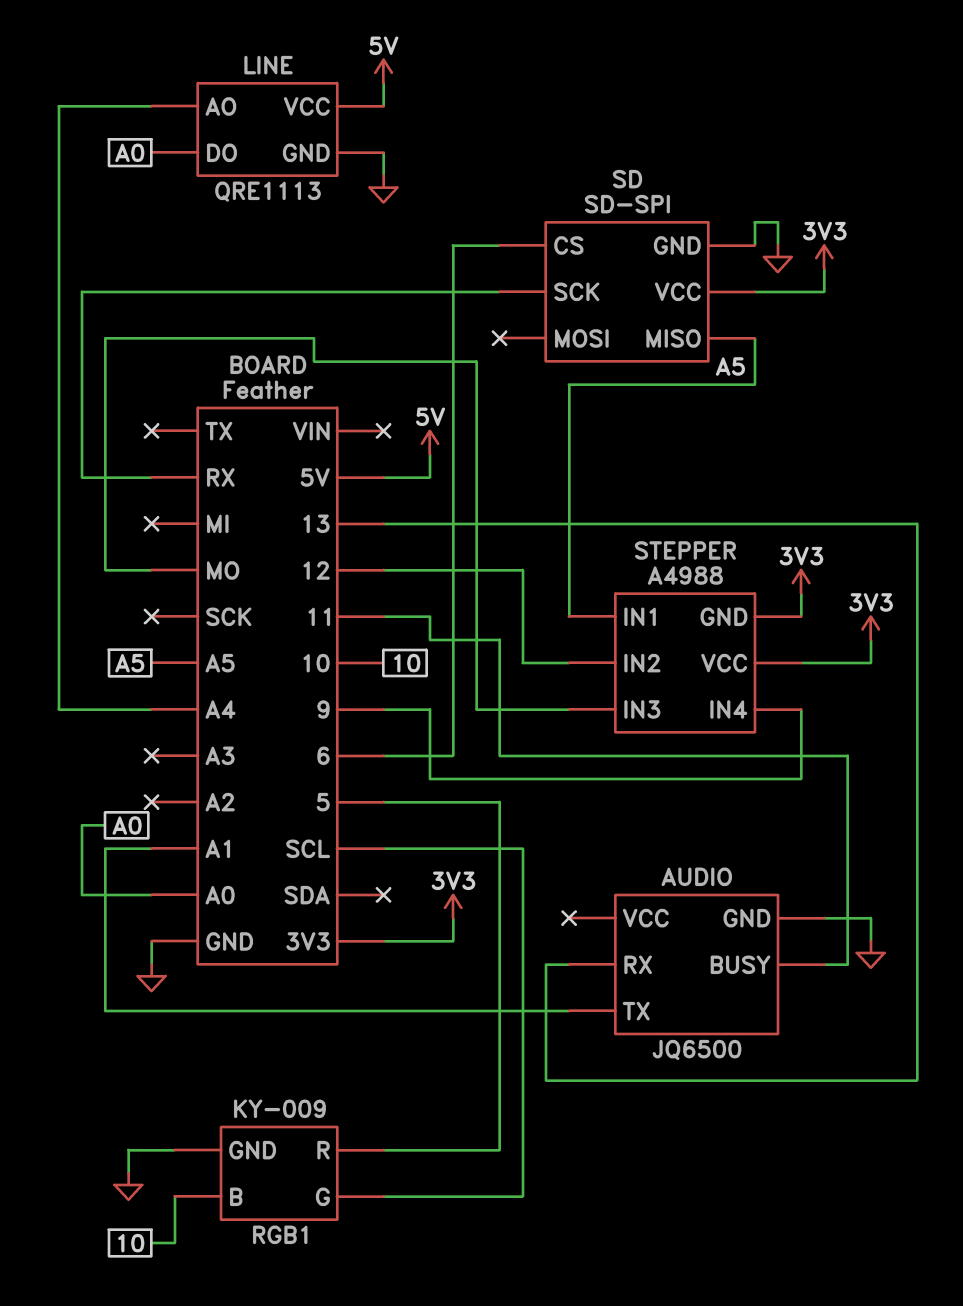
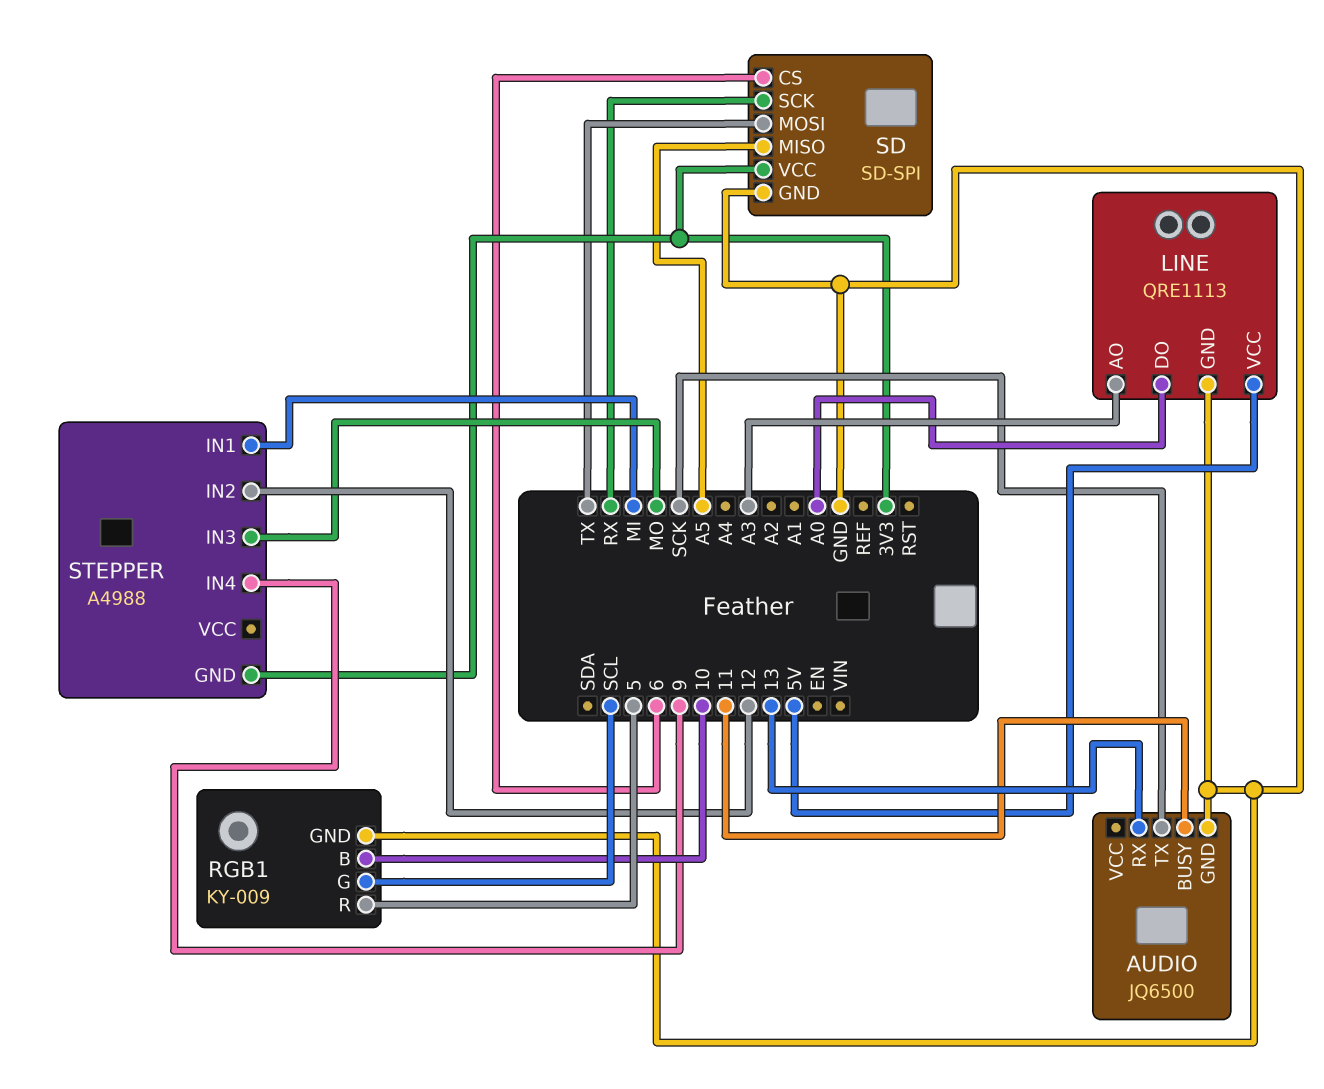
AUDIO pin TX: A1 -> SCK
LINE pin AO: A4 -> A3
SD pin MOSI: none -> TX
STEPPER pin IN1: A5 -> MI
STEPPER pin VCC: 3V3 -> none

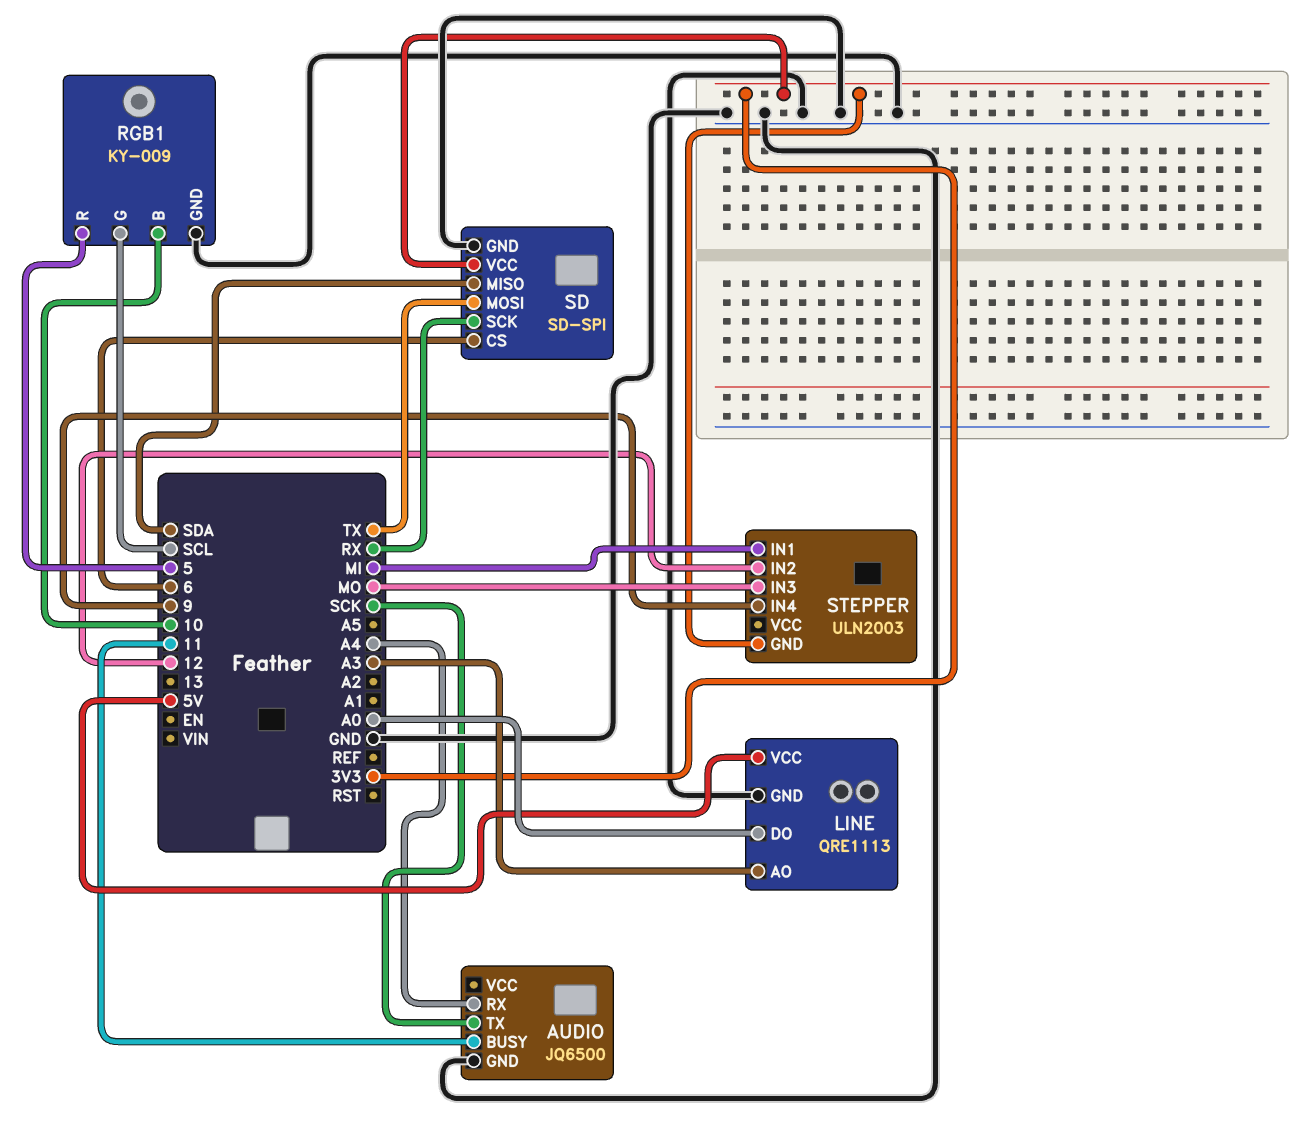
AUDIO pin RX: 13 -> A4
SD pin MISO: A5 -> SDA
STEPPER: A4988 -> ULN2003

